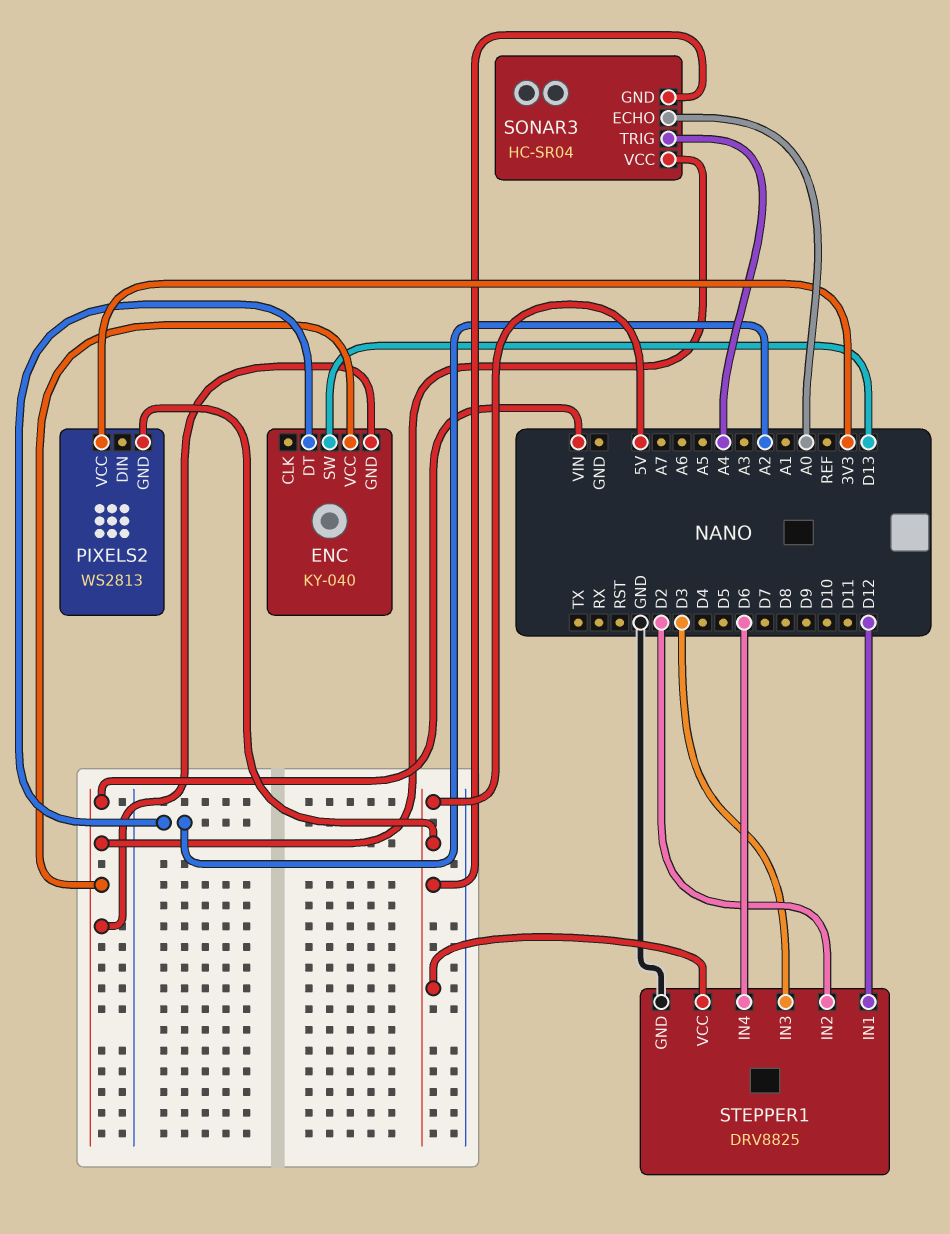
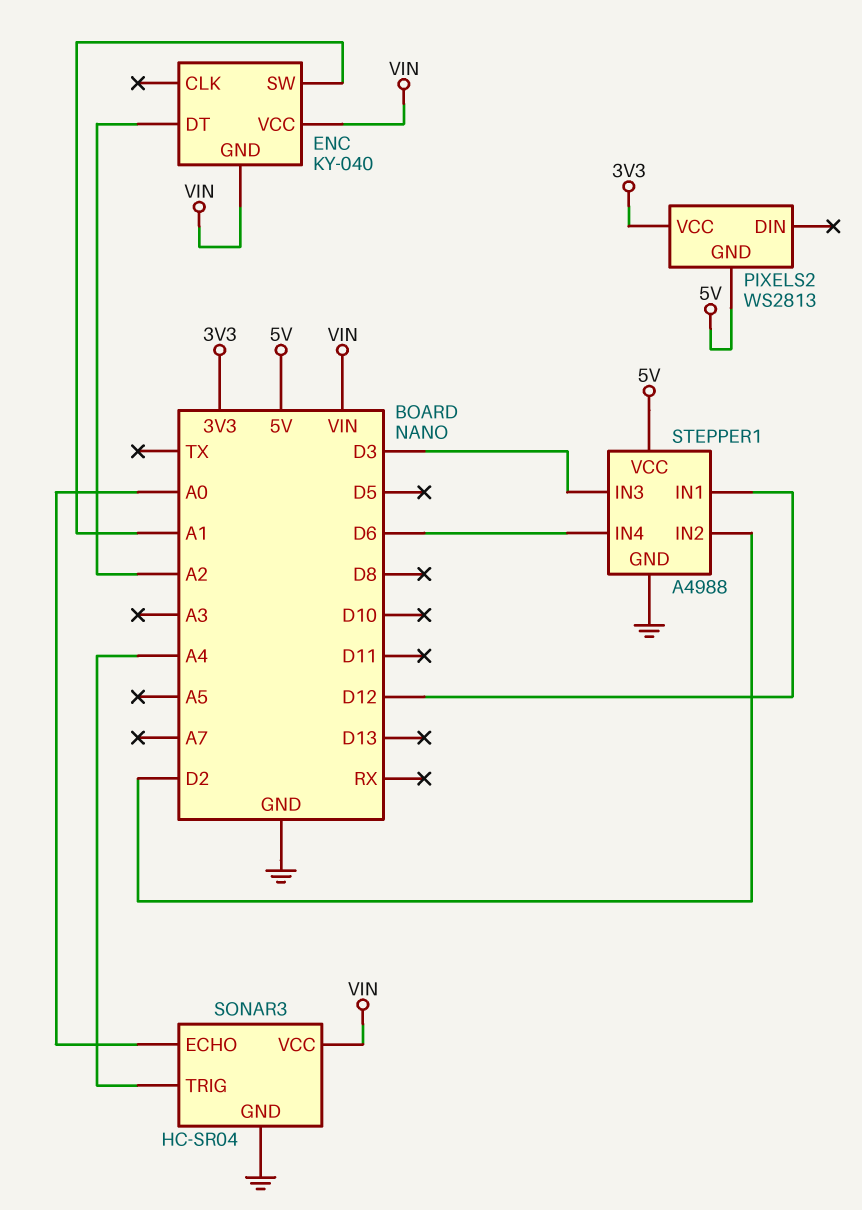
ENC pin SW: D13 -> A1
SONAR3 pin GND: 5V -> GND
STEPPER1: DRV8825 -> A4988

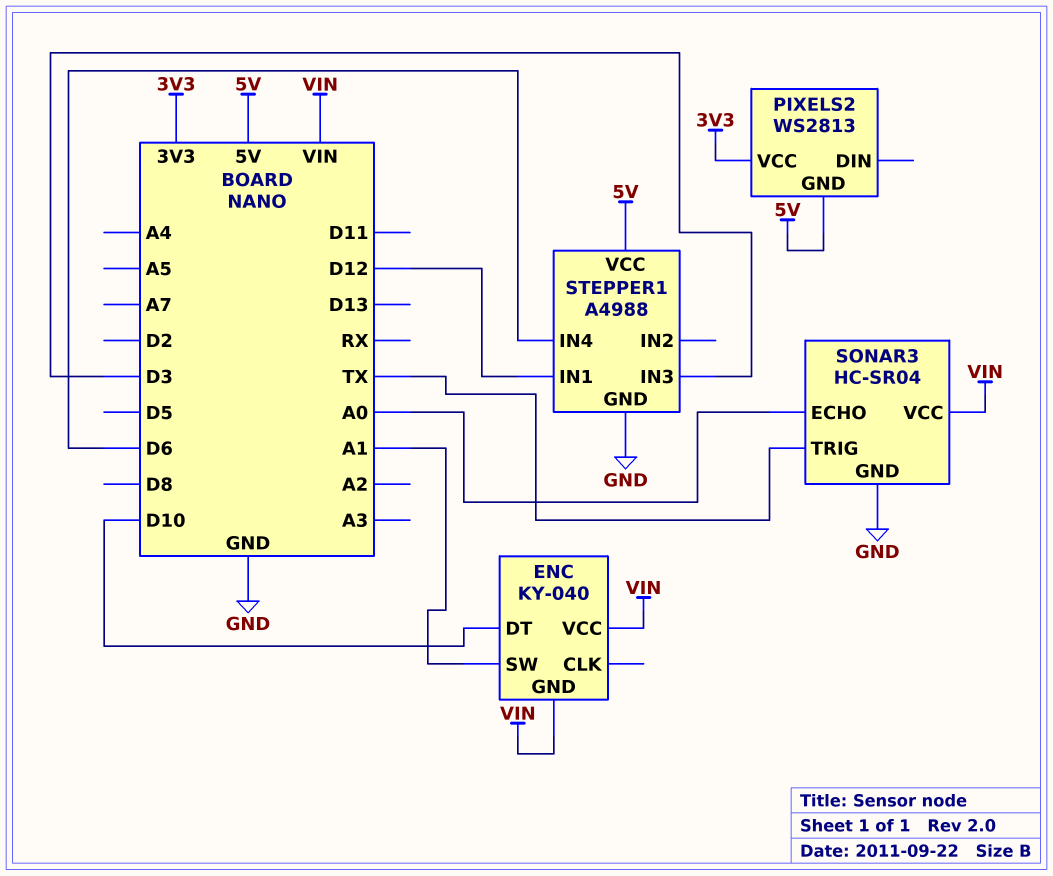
ENC pin DT: A2 -> D10
SONAR3 pin TRIG: A4 -> TX
STEPPER1 pin IN2: D2 -> none

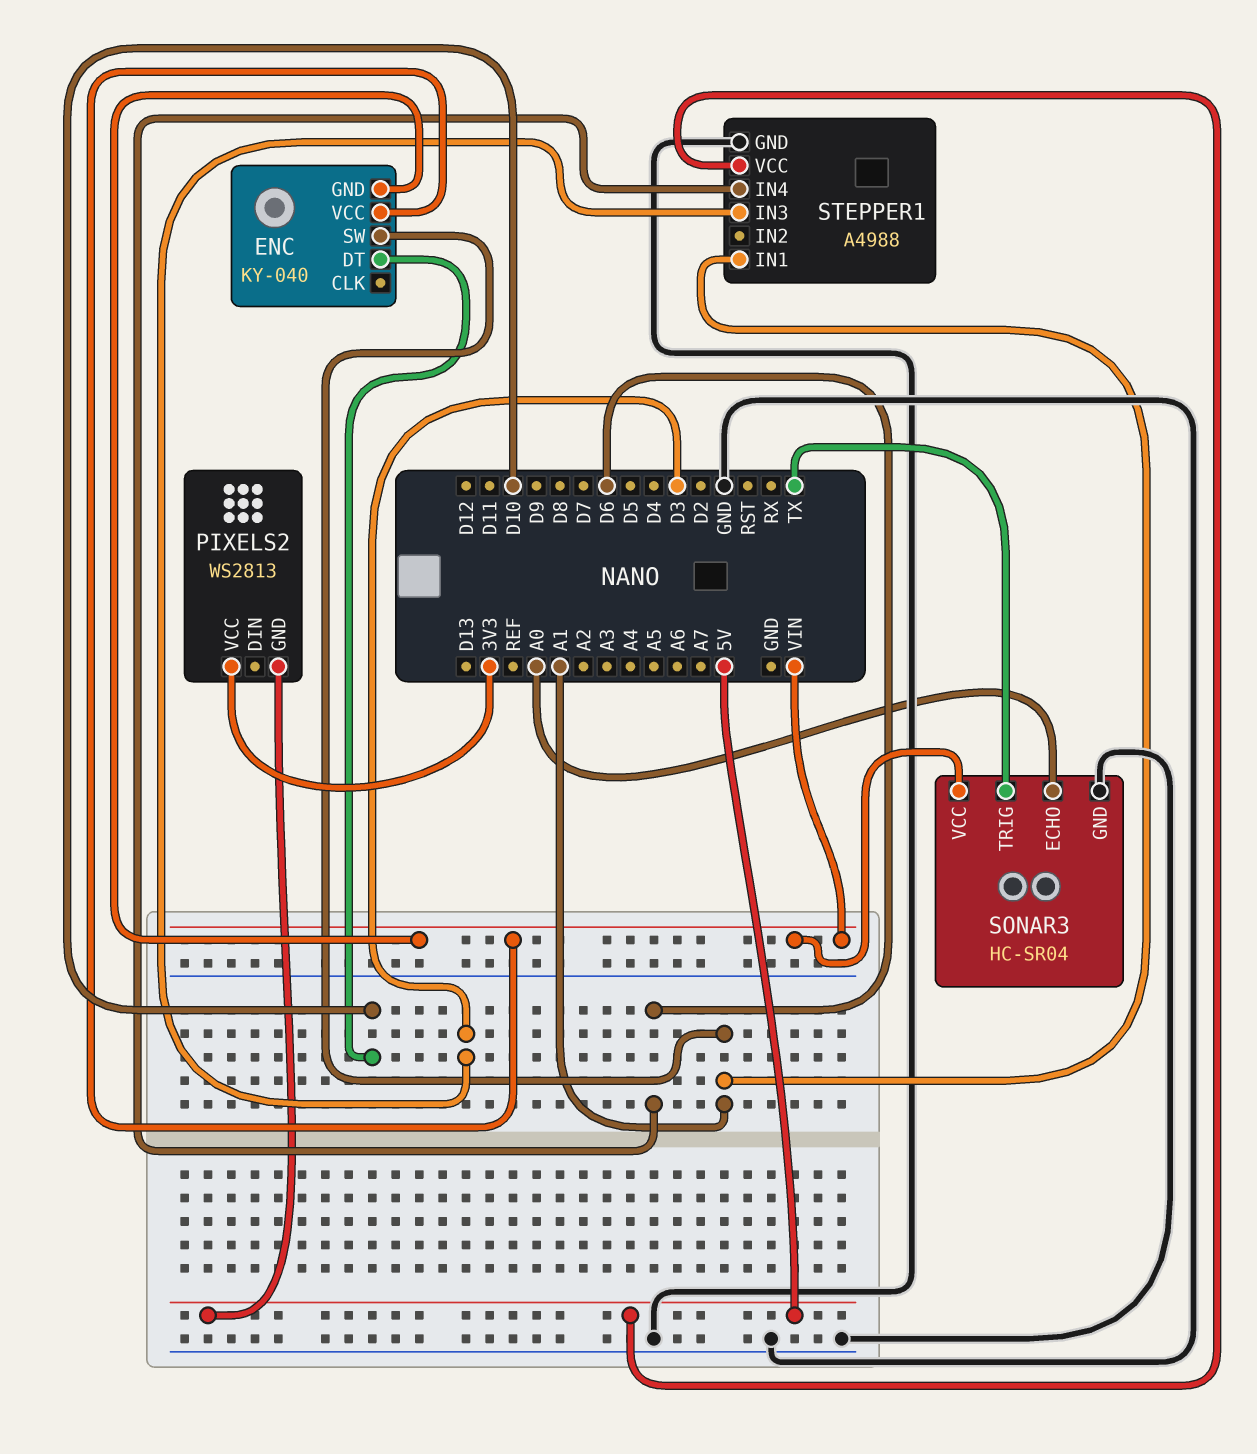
STEPPER1 pin IN1: D12 -> A1

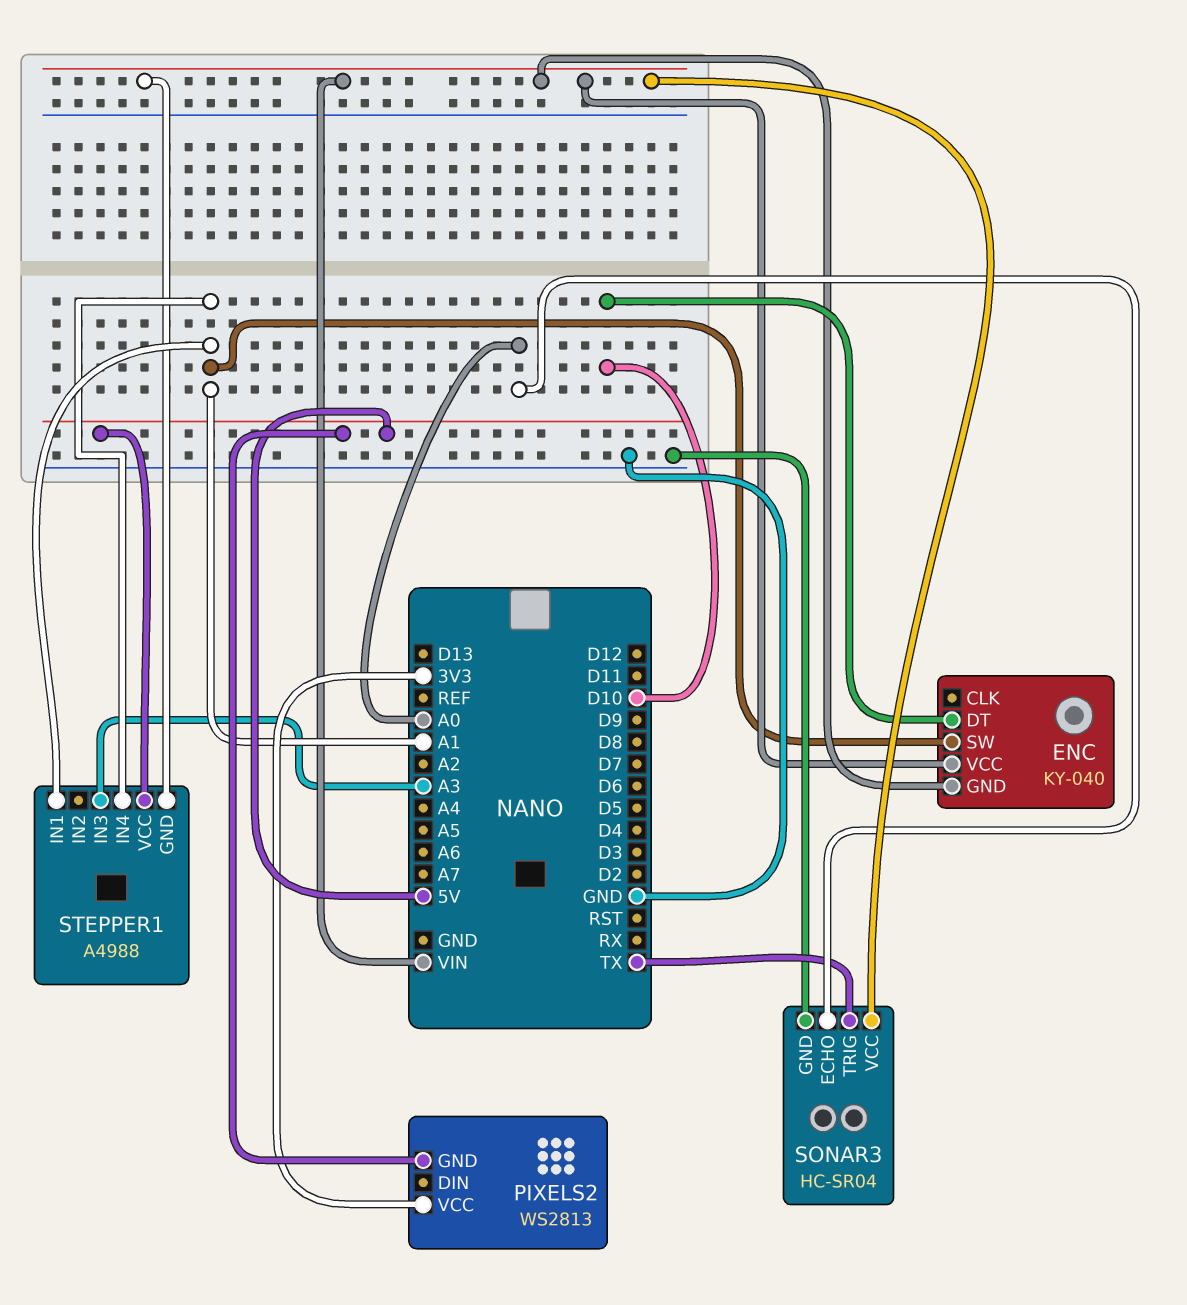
STEPPER1 pin GND: GND -> VIN
STEPPER1 pin IN3: D3 -> A3
STEPPER1 pin IN4: D6 -> A1

